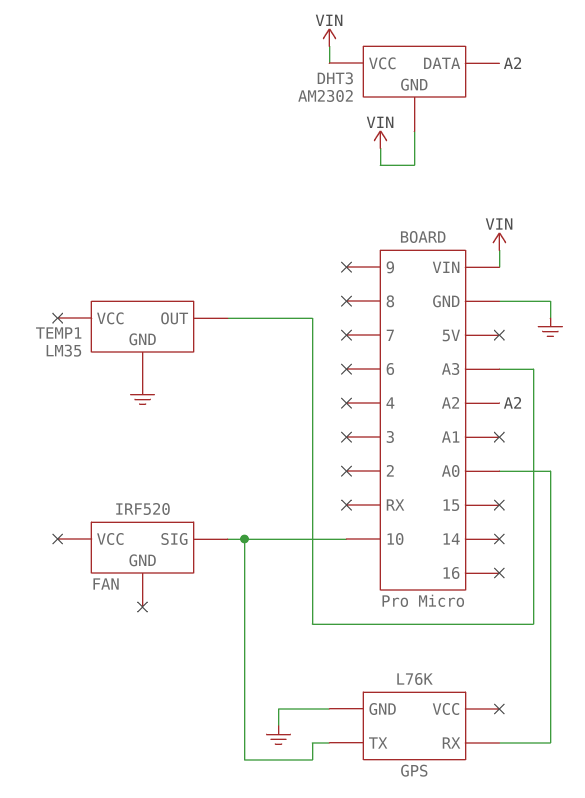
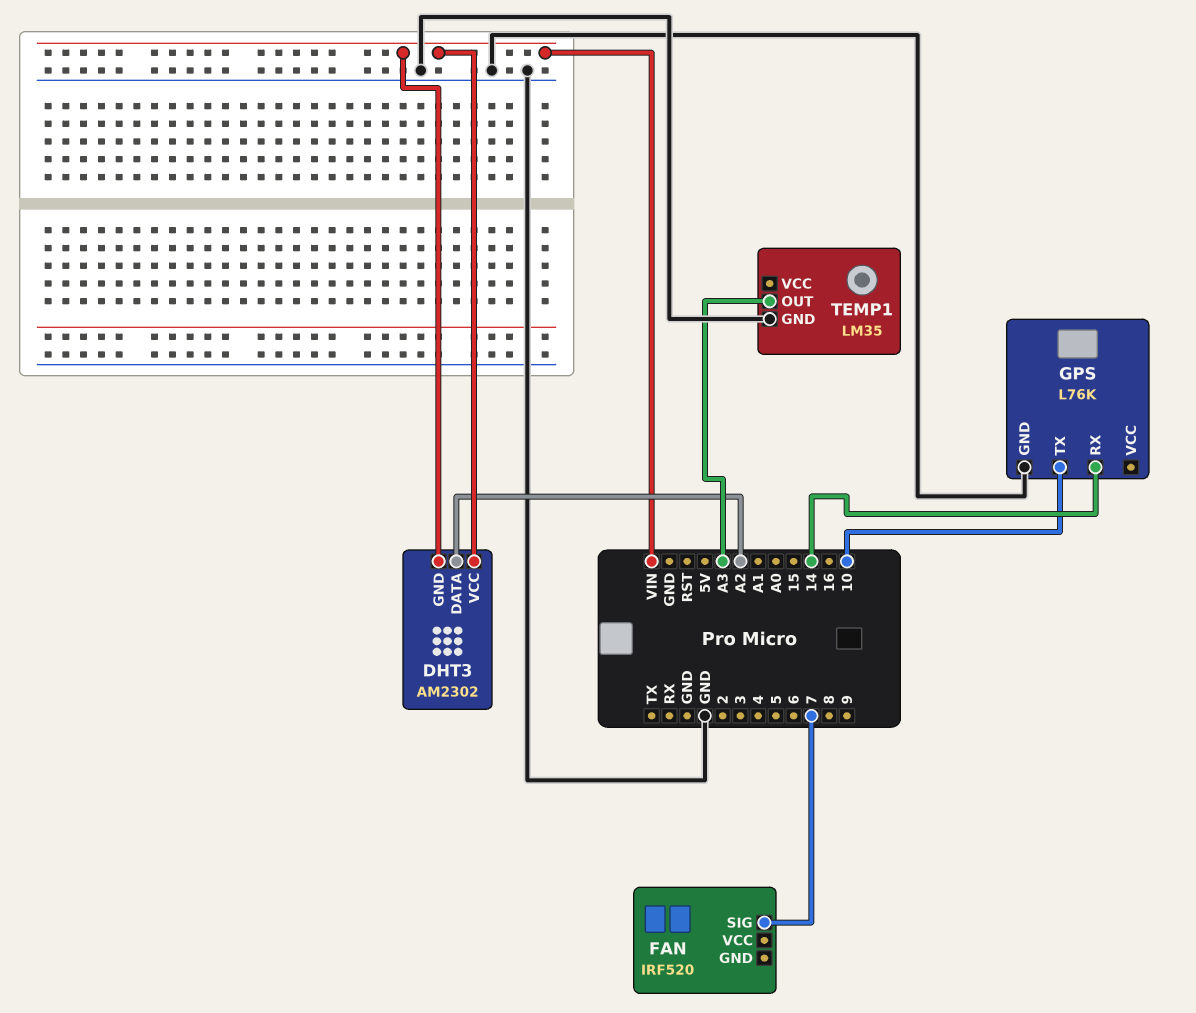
FAN pin SIG: 10 -> 7
GPS pin RX: A0 -> 14

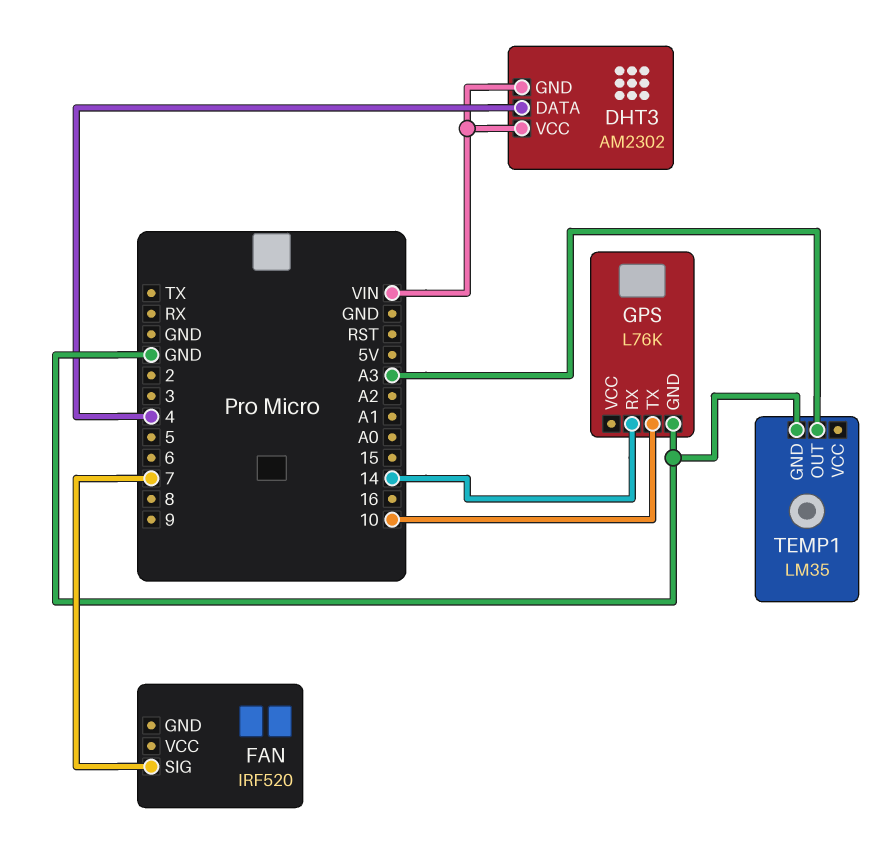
DHT3 pin DATA: A2 -> 4

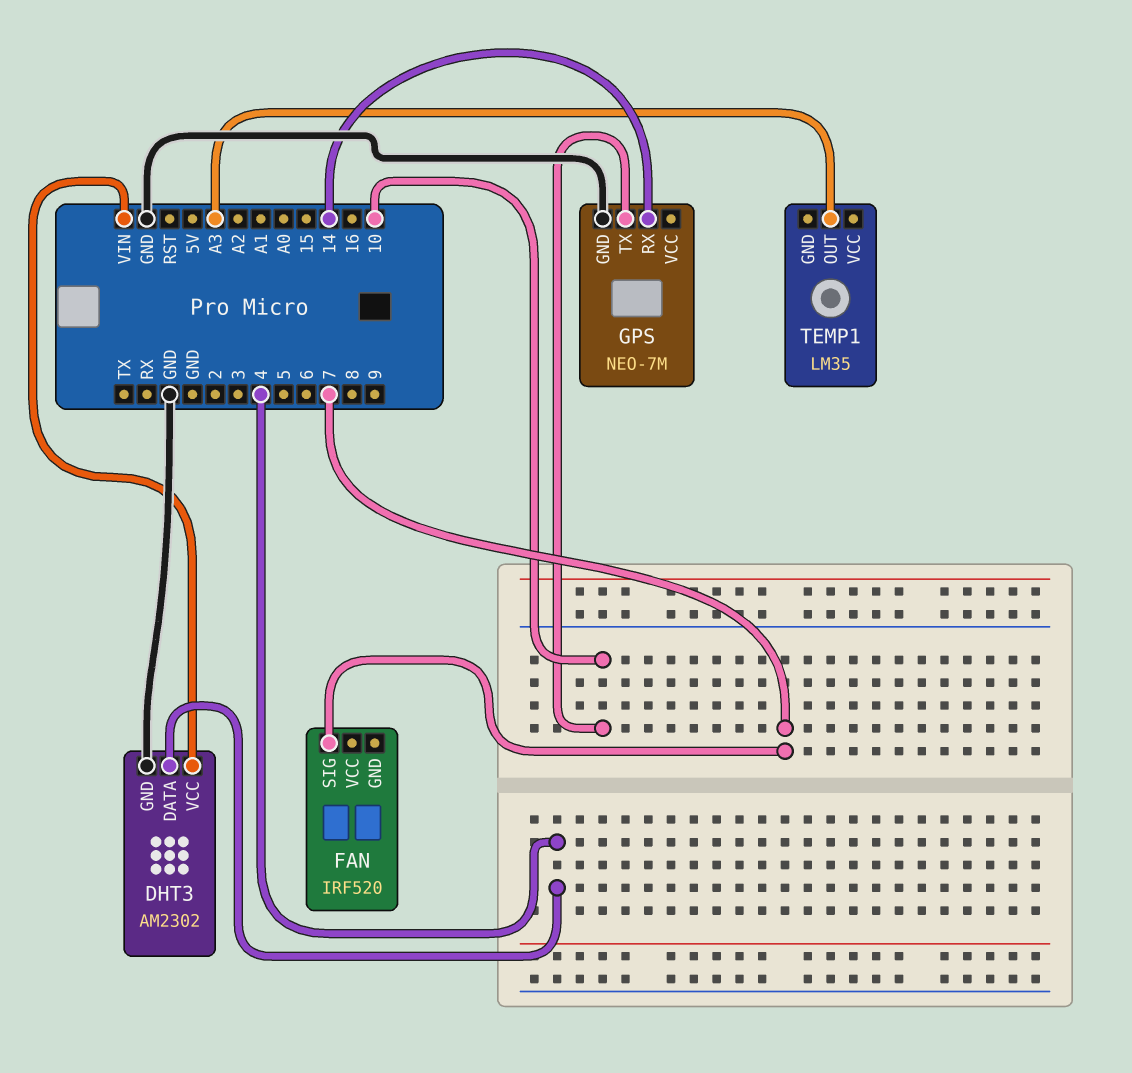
DHT3 pin GND: VIN -> GND
GPS: L76K -> NEO-7M
TEMP1 pin GND: GND -> none

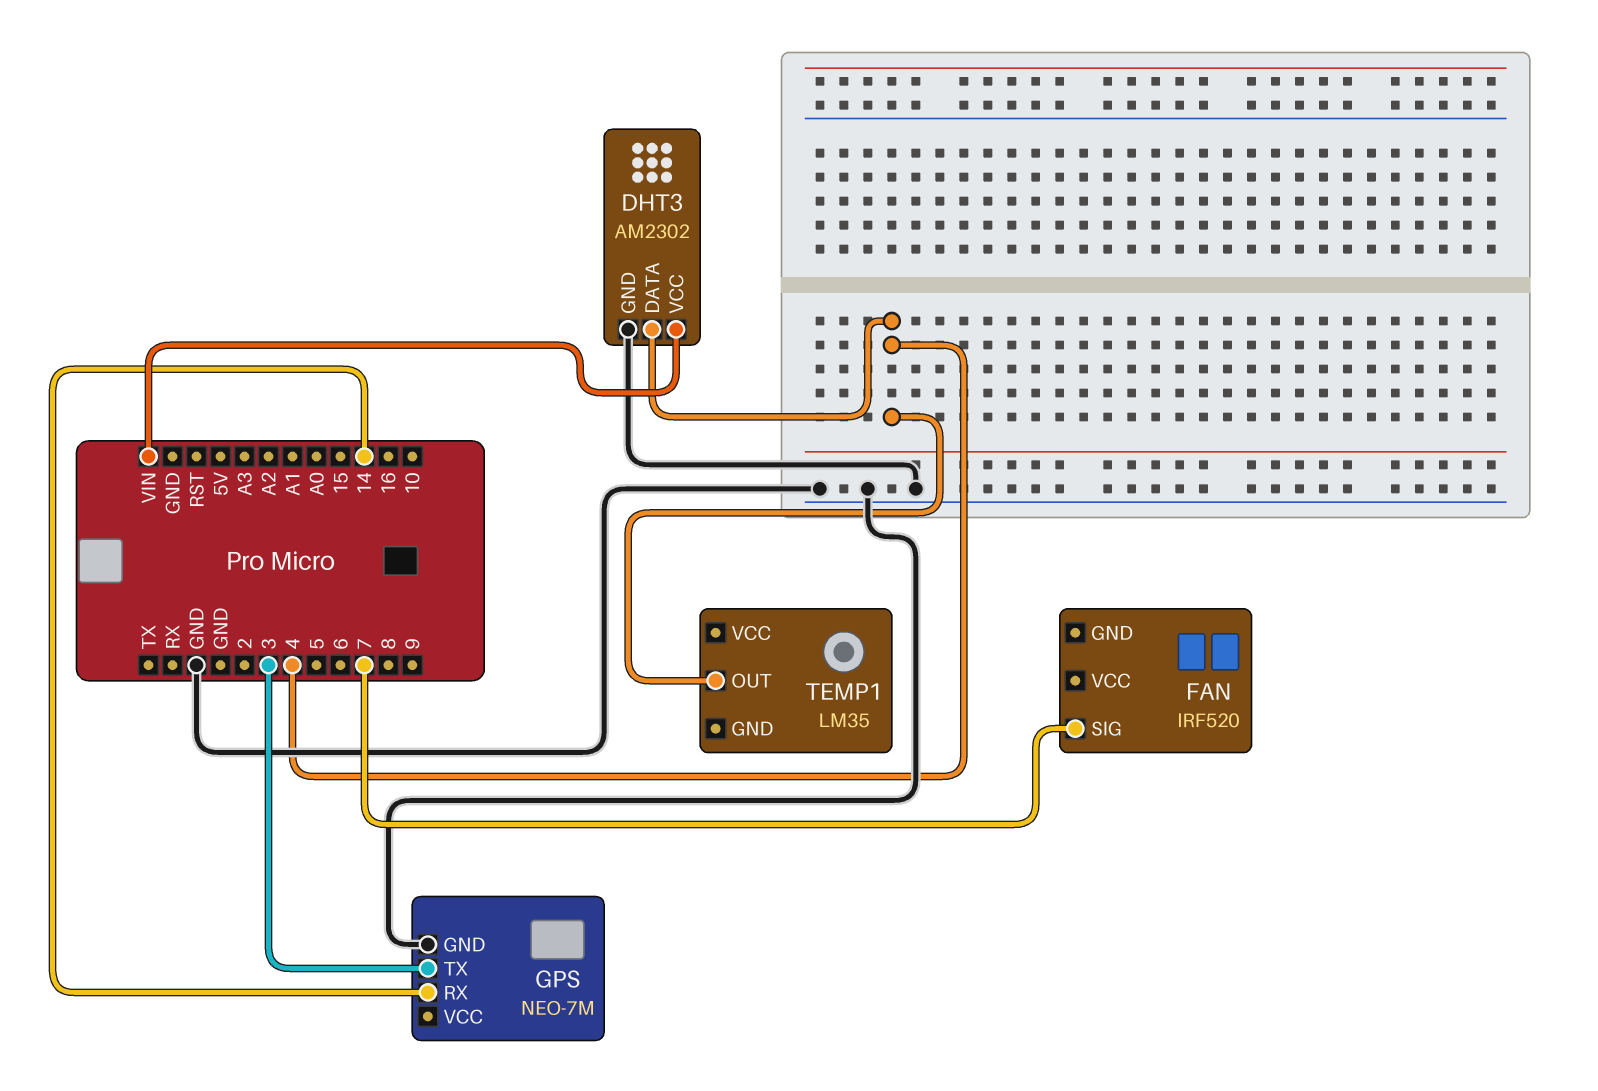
GPS pin TX: 10 -> 3
TEMP1 pin OUT: A3 -> 4

